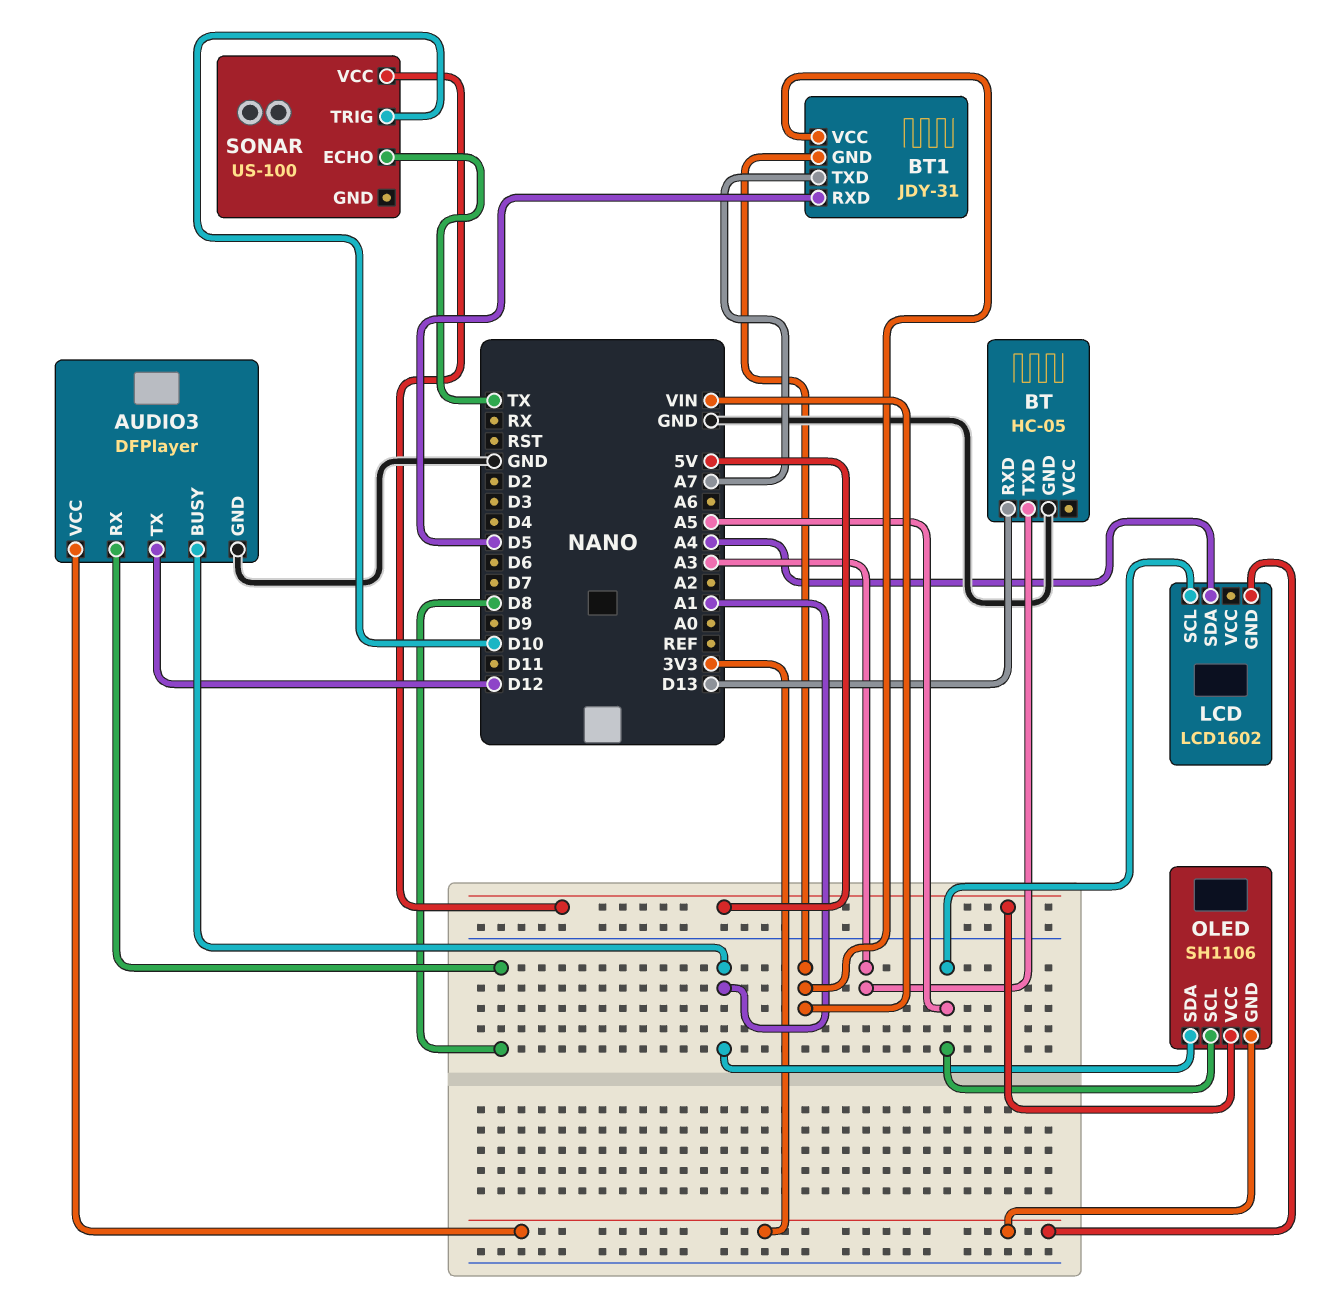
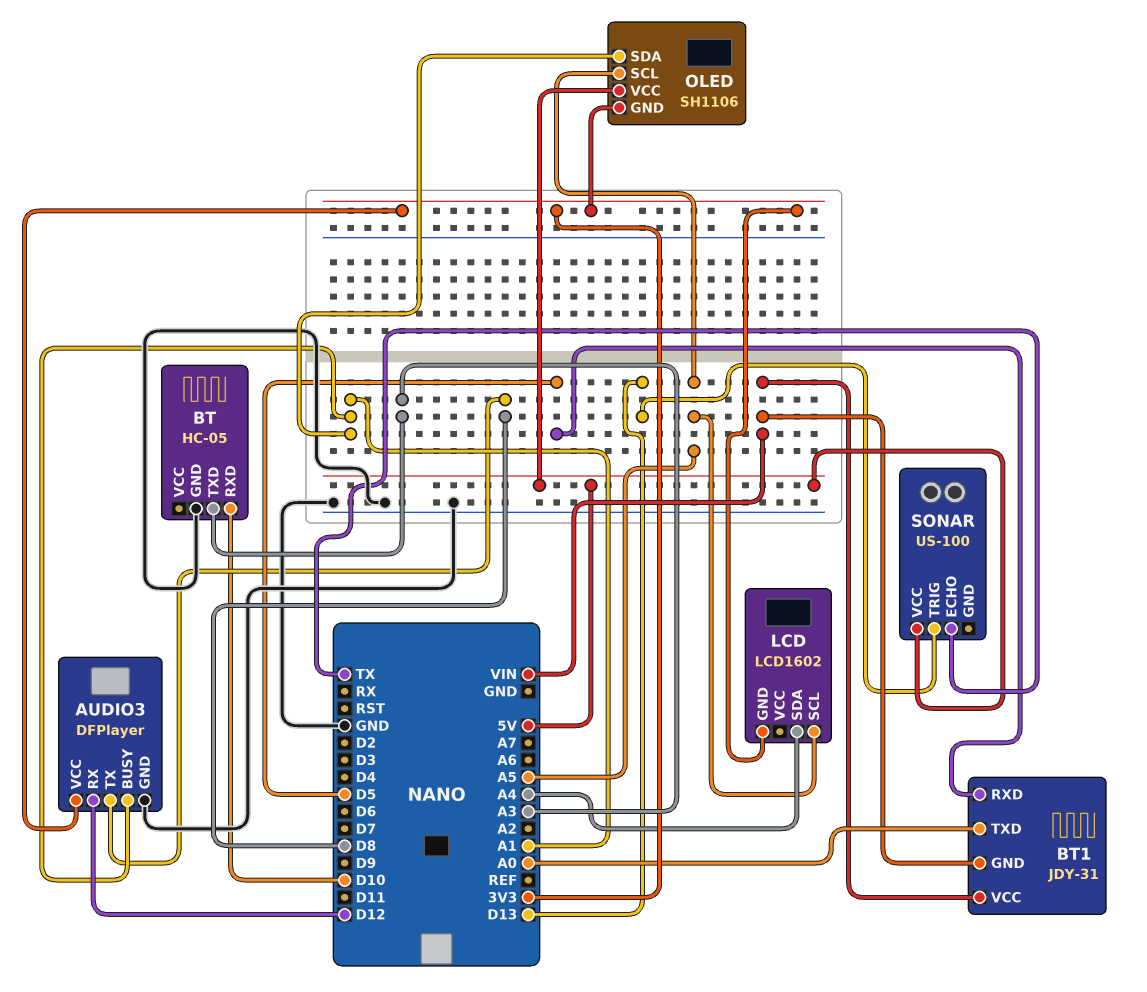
AUDIO3 pin RX: D8 -> D12
AUDIO3 pin TX: D12 -> D8
BT pin RXD: D13 -> D10
BT1 pin TXD: A7 -> A0
SONAR pin TRIG: D10 -> D13

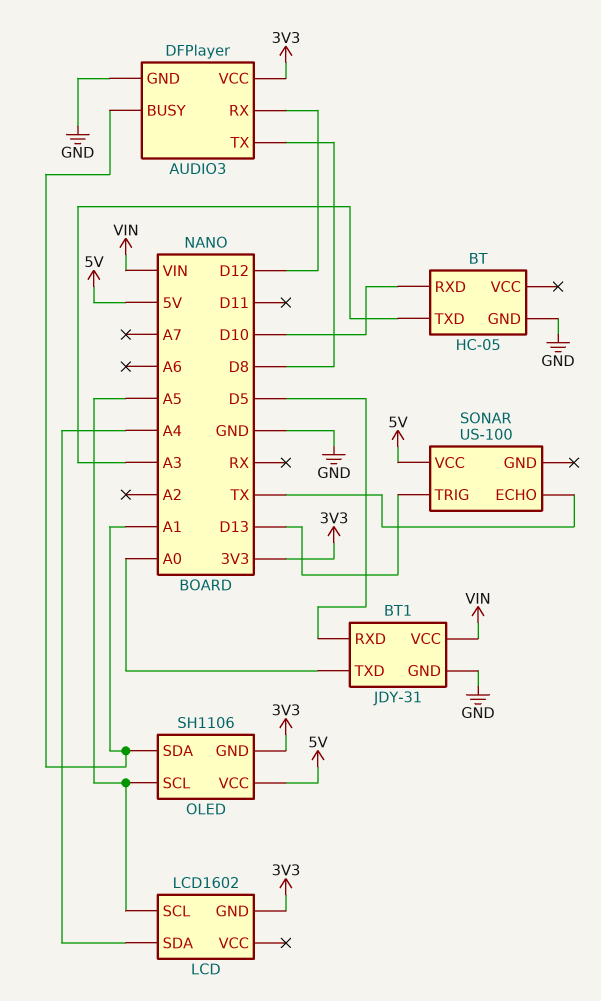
BT1 pin GND: VIN -> GND

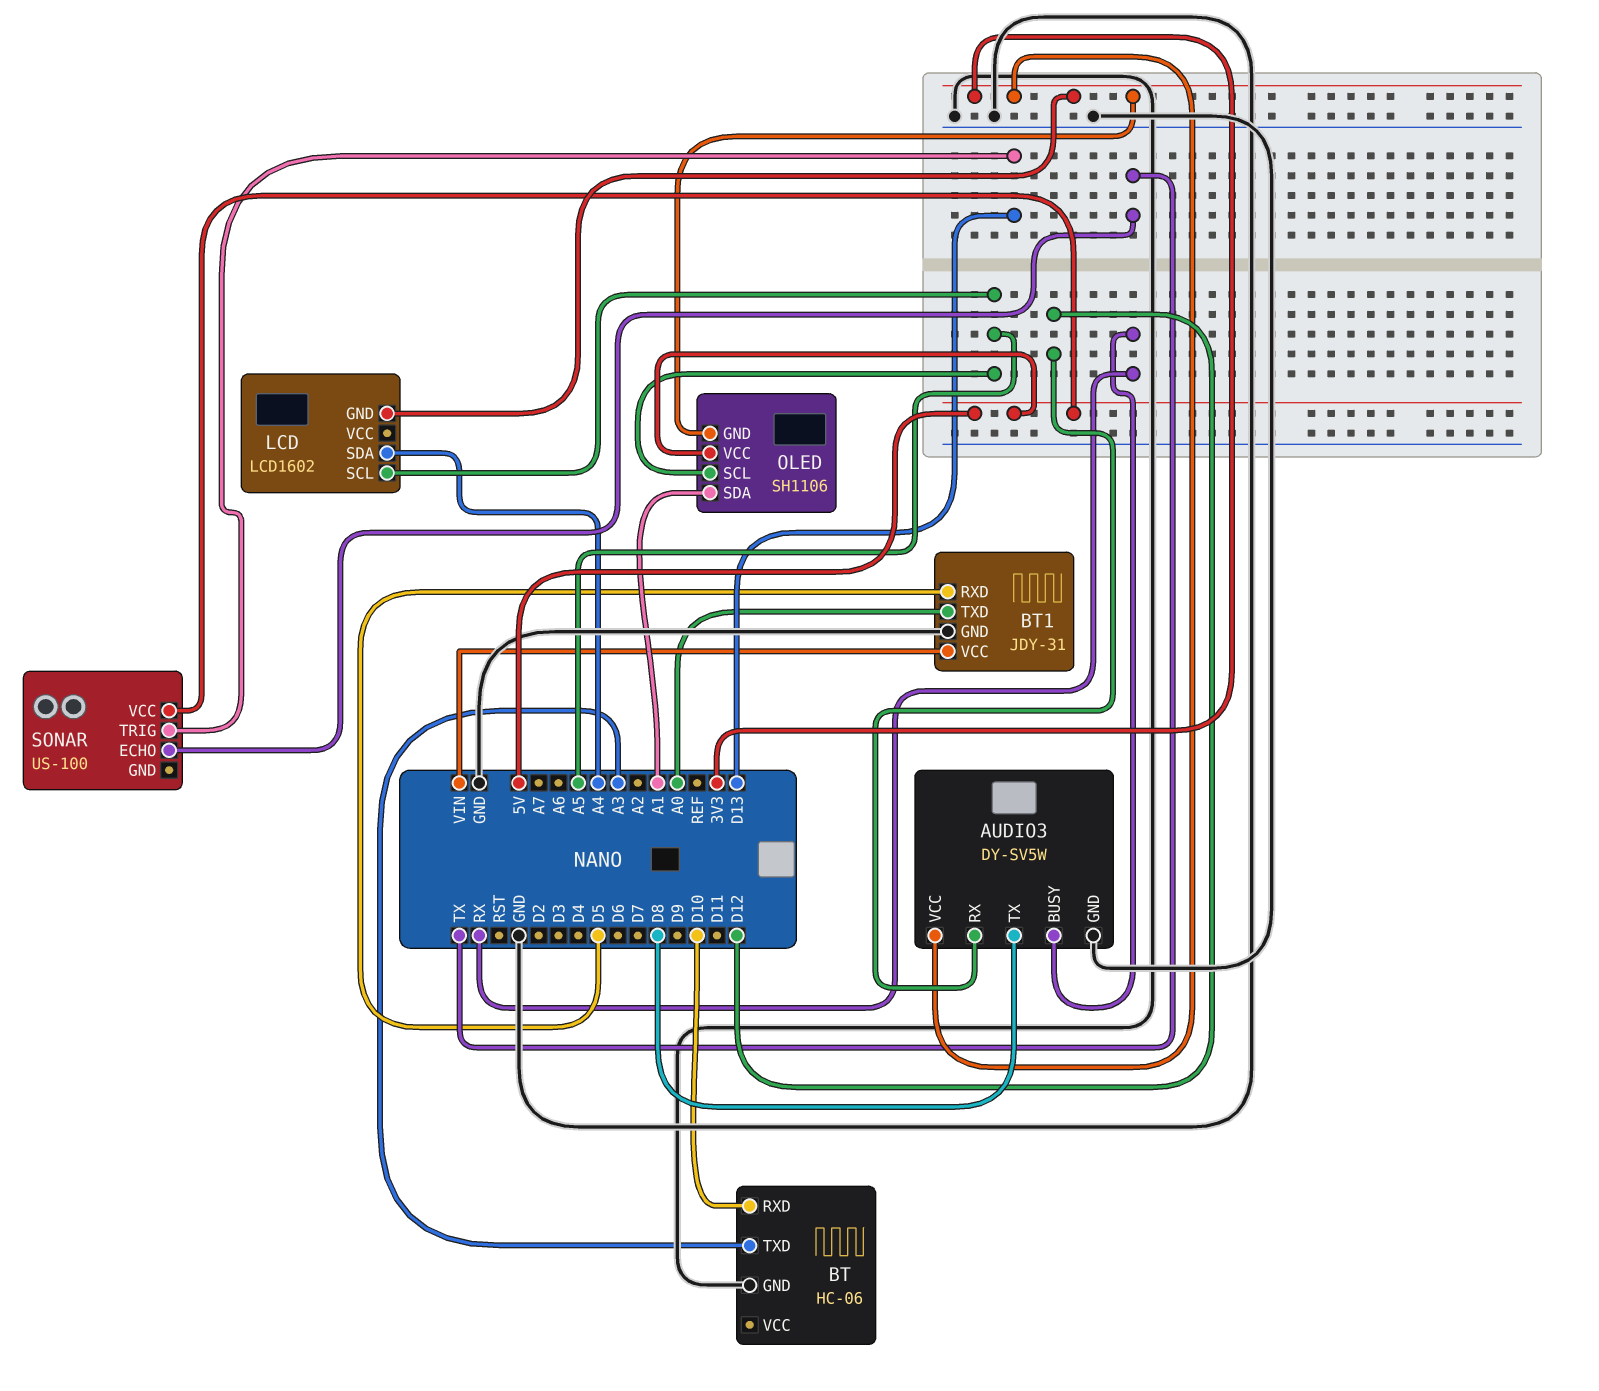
AUDIO3: DFPlayer -> DY-SV5W
AUDIO3 pin BUSY: A1 -> RX
BT: HC-05 -> HC-06

